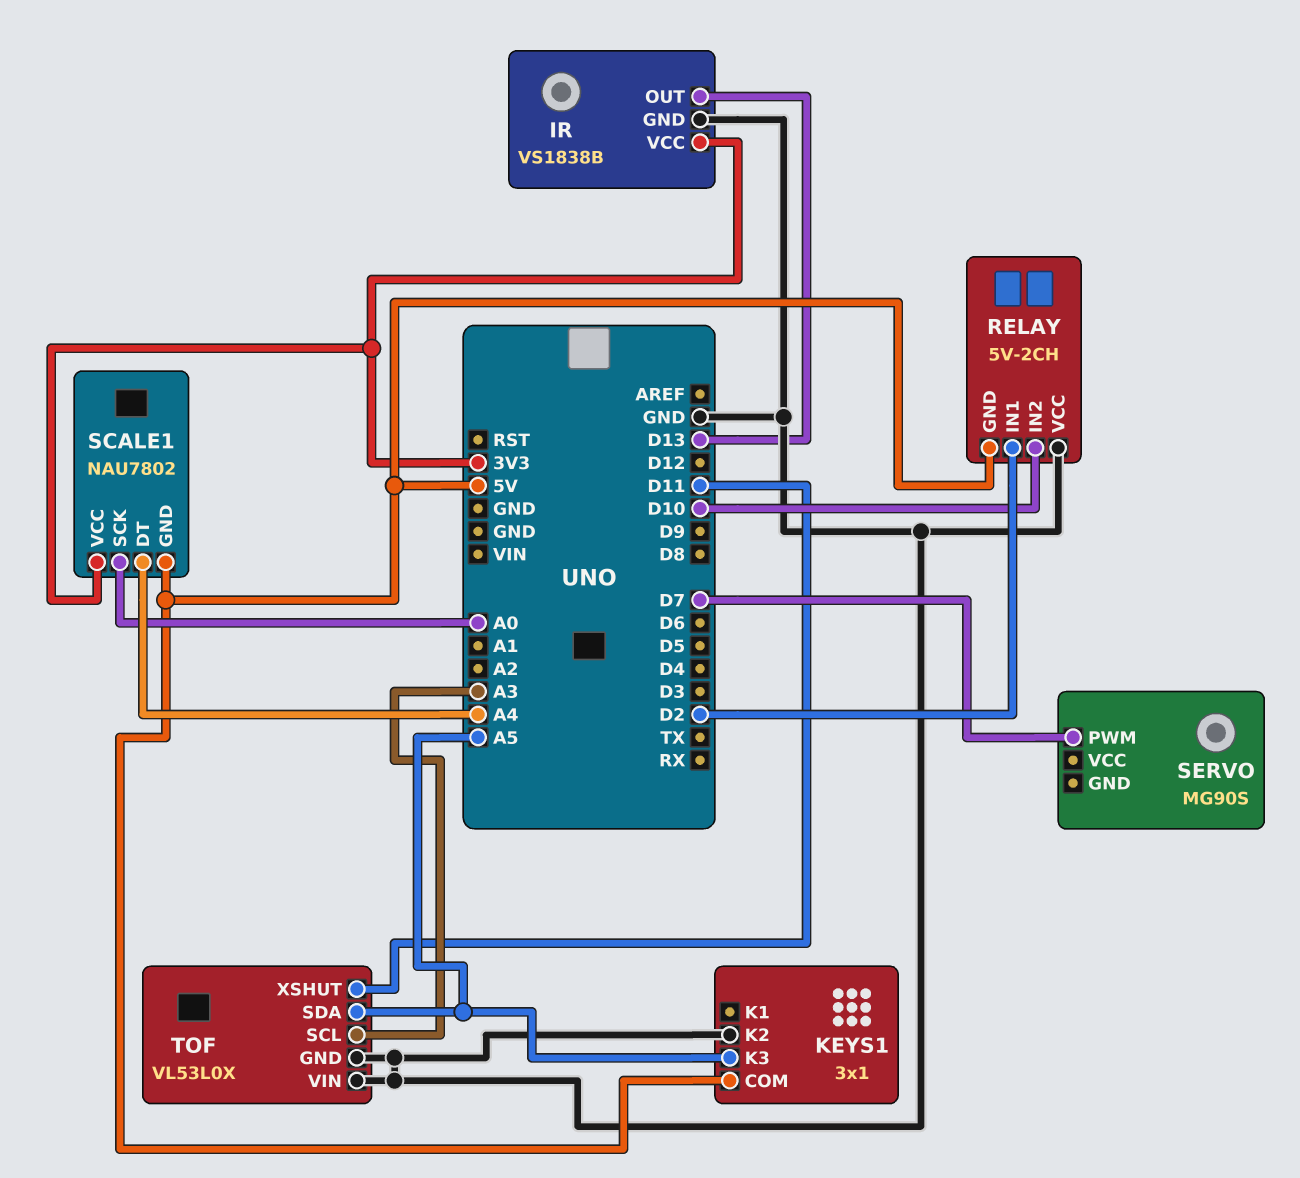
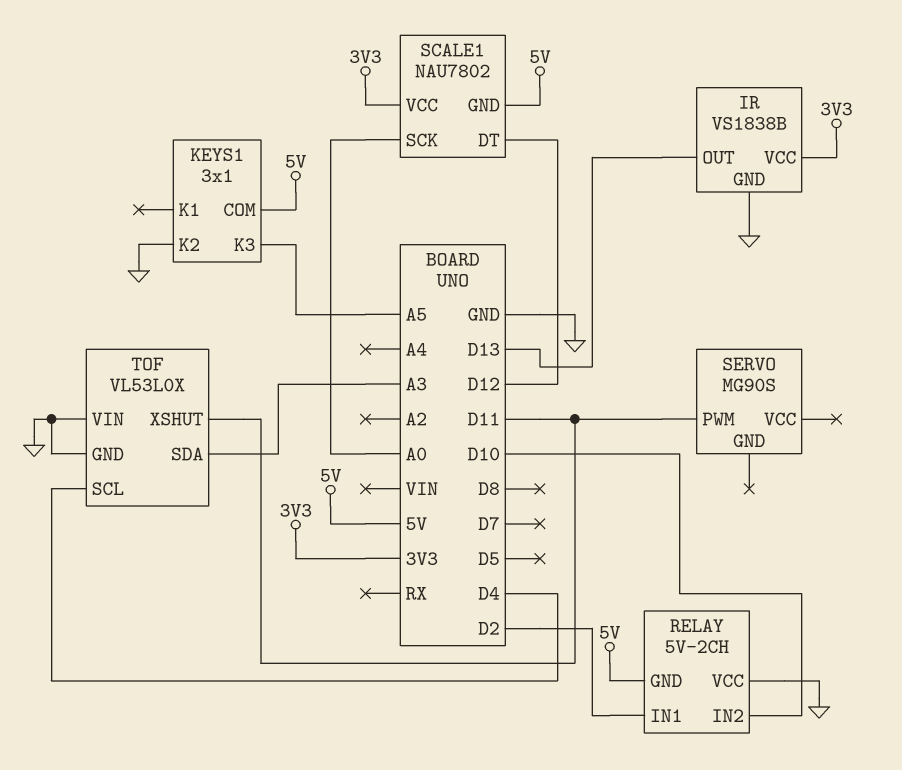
SCALE1 pin DT: A4 -> D12
SERVO pin PWM: D7 -> D11
TOF pin SCL: A3 -> D4
TOF pin SDA: A5 -> A3

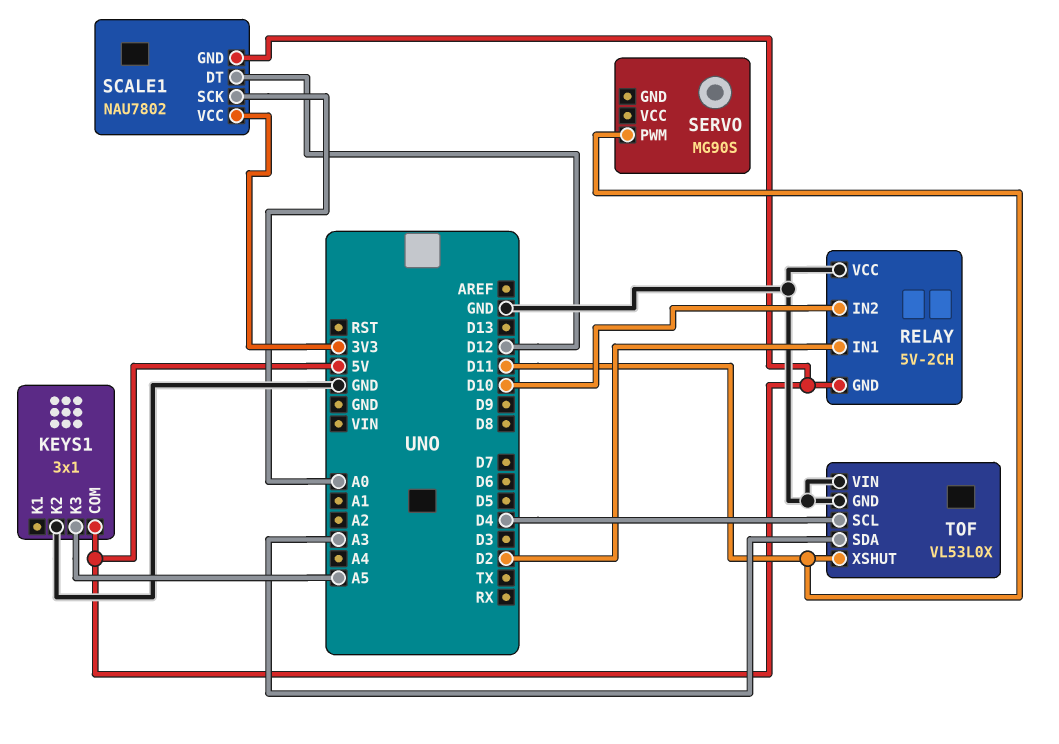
IR: VS1838B -> none
IR pin GND: GND -> none
IR pin OUT: D13 -> none
IR pin VCC: 3V3 -> none

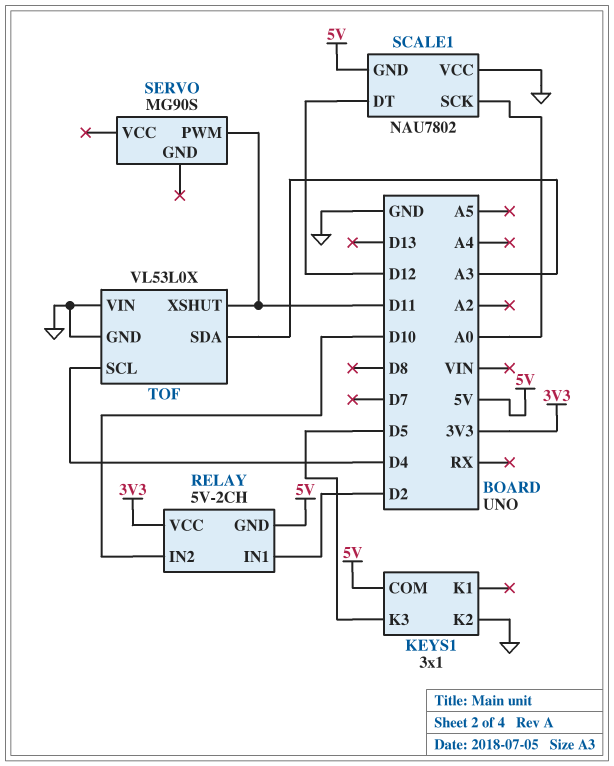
KEYS1 pin K3: A5 -> D5
RELAY pin VCC: GND -> 3V3
SCALE1 pin VCC: 3V3 -> GND

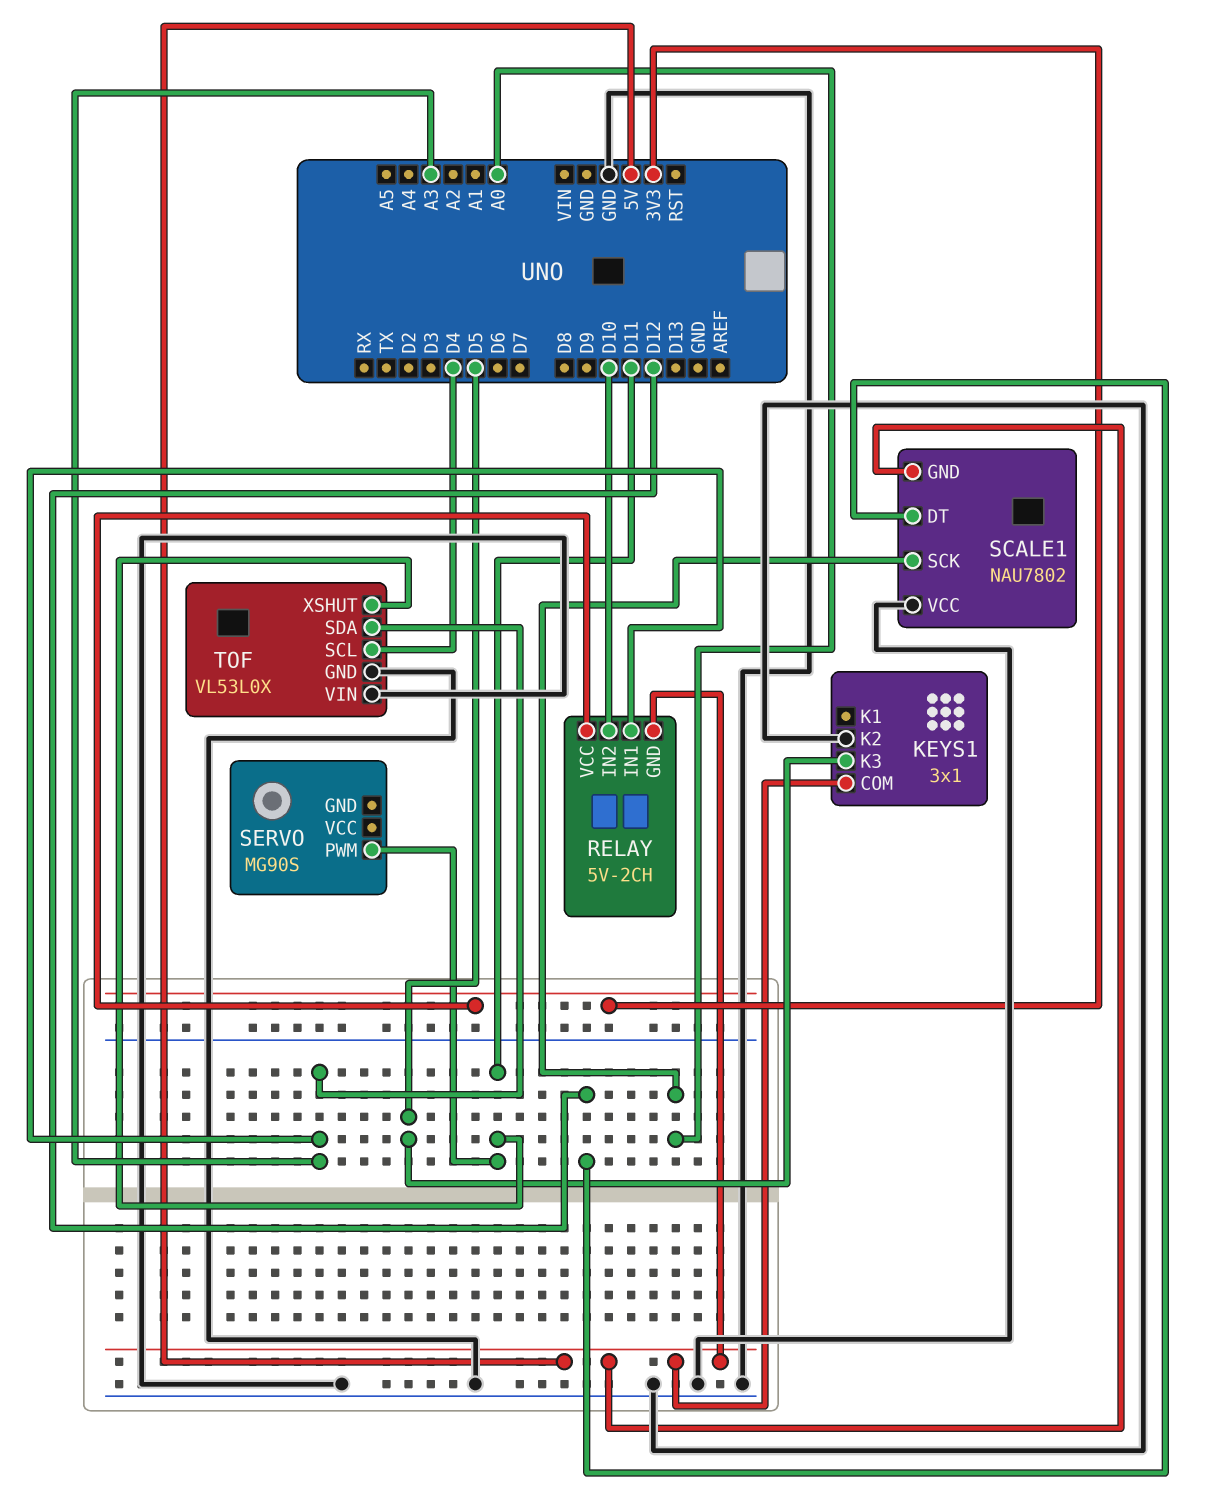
RELAY pin IN1: D2 -> A3

